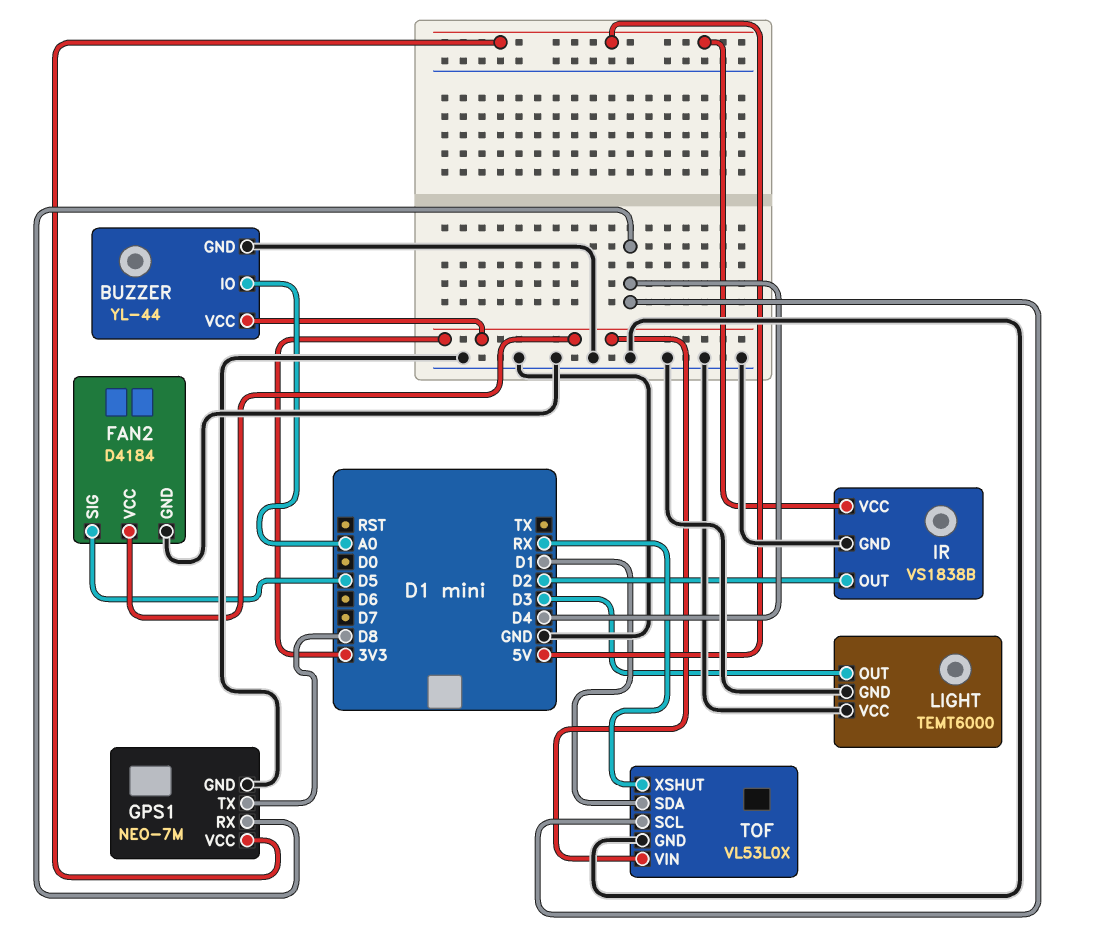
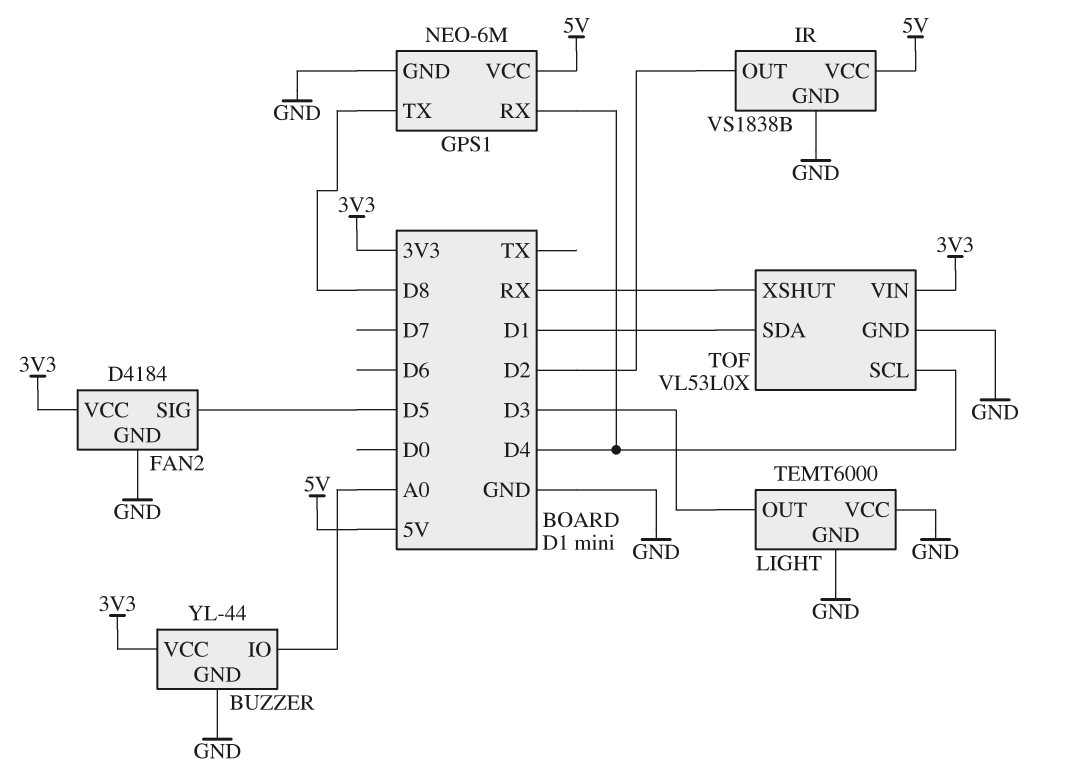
GPS1: NEO-7M -> NEO-6M

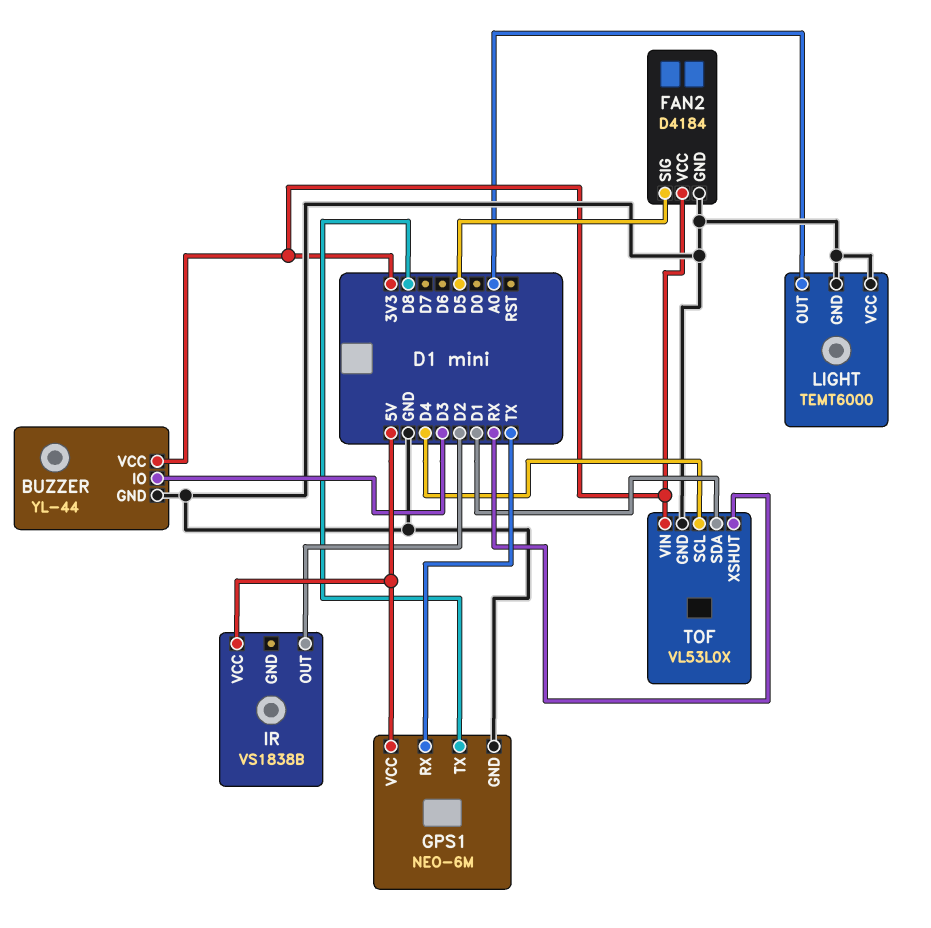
BUZZER pin IO: A0 -> D3
GPS1 pin RX: D4 -> TX
IR pin GND: GND -> none
LIGHT pin OUT: D3 -> A0

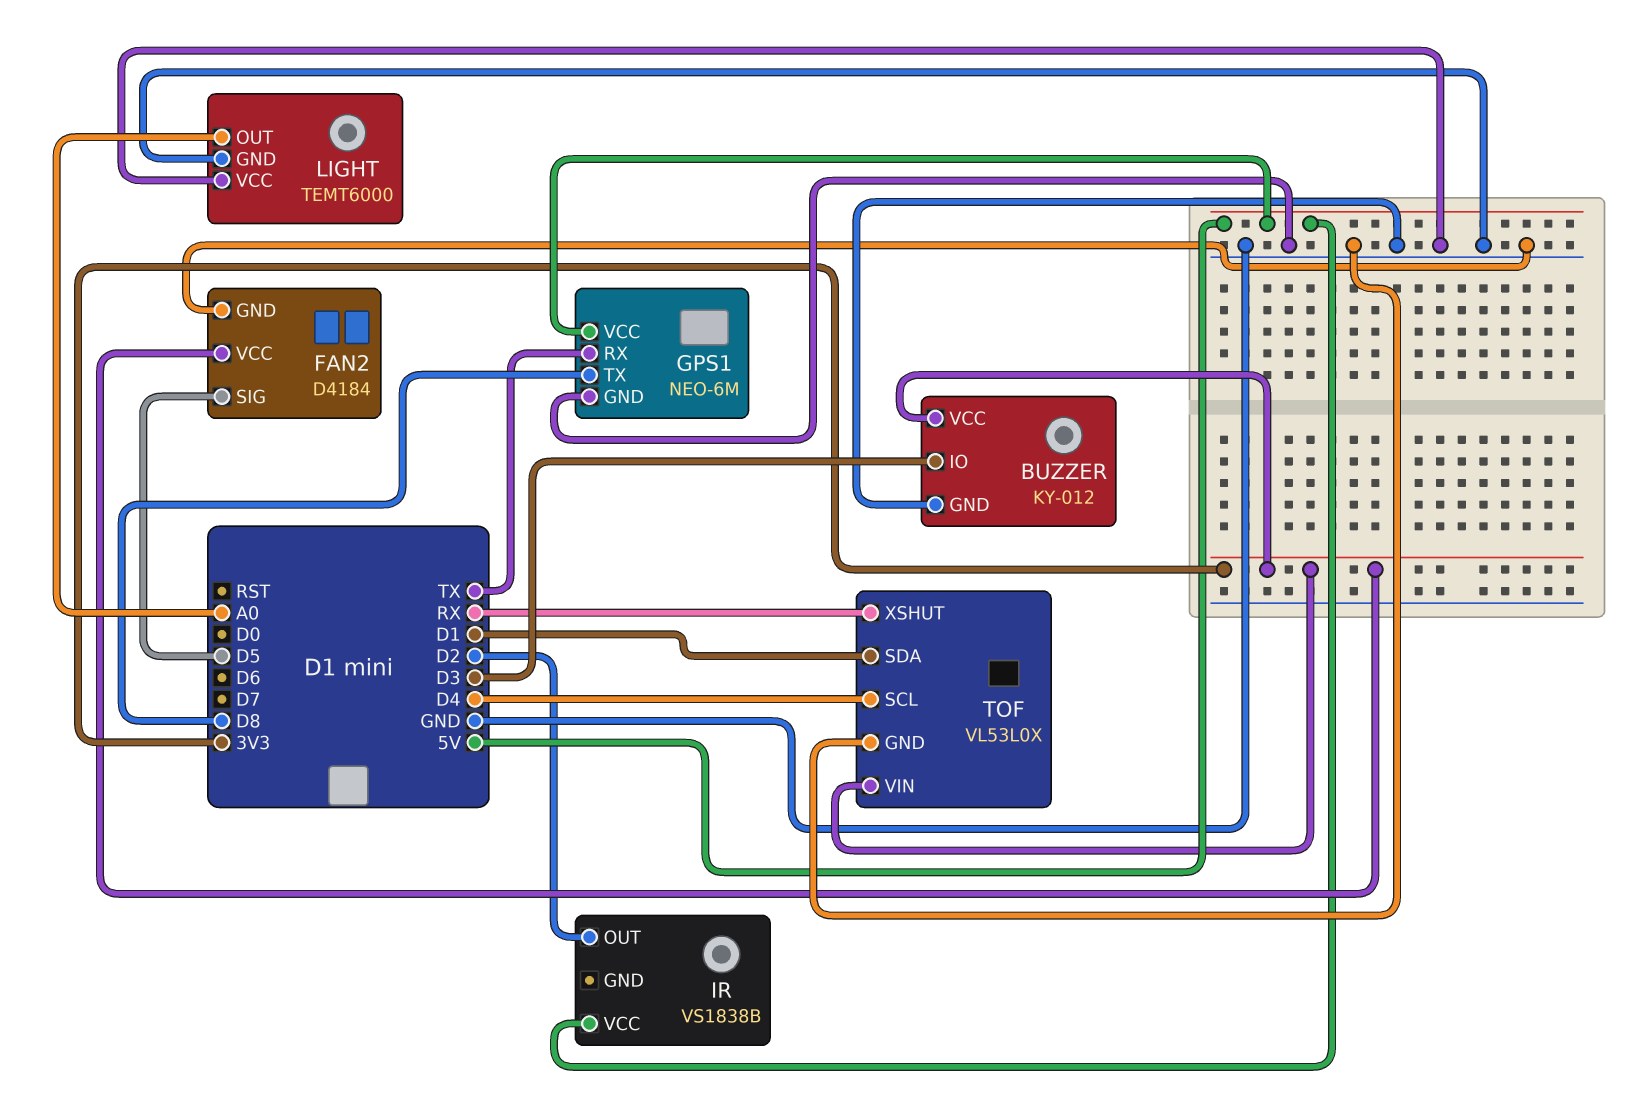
BUZZER: YL-44 -> KY-012

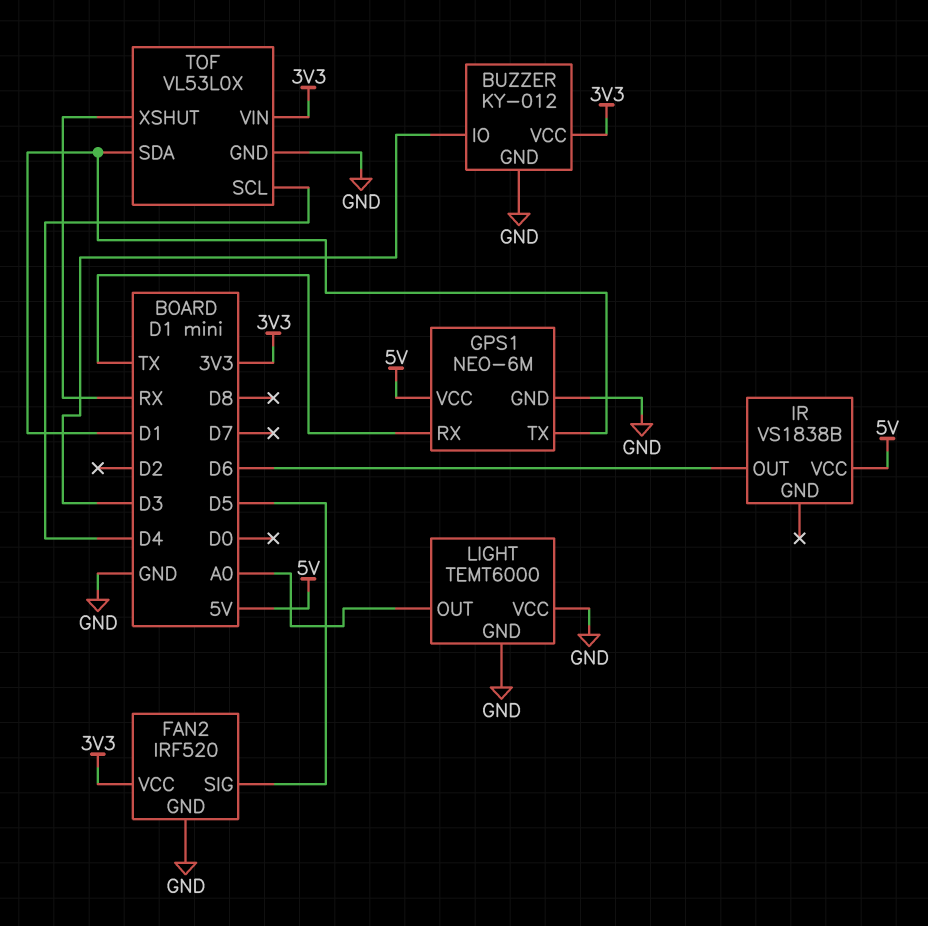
FAN2: D4184 -> IRF520
GPS1 pin TX: D8 -> D1
IR pin OUT: D2 -> D6

